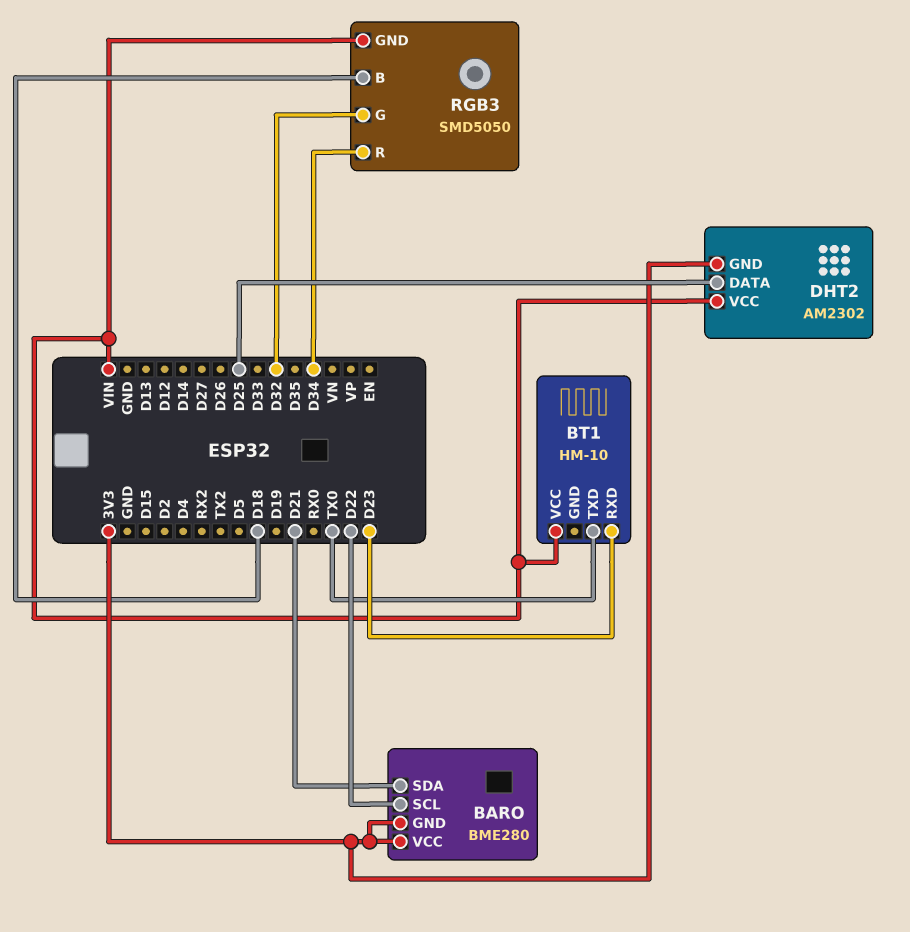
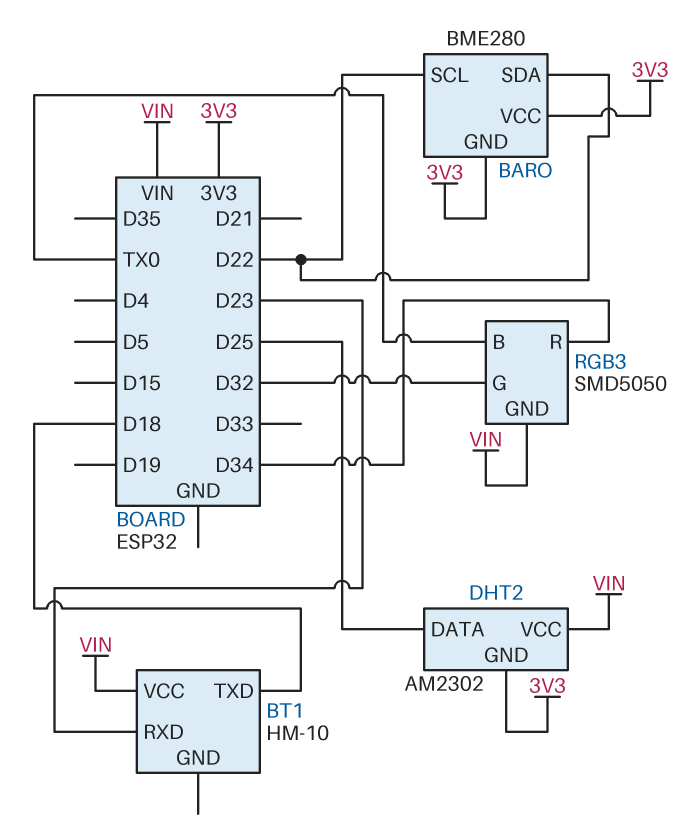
BARO pin SDA: D21 -> D22
BT1 pin TXD: TX0 -> D18
RGB3 pin B: D18 -> TX0

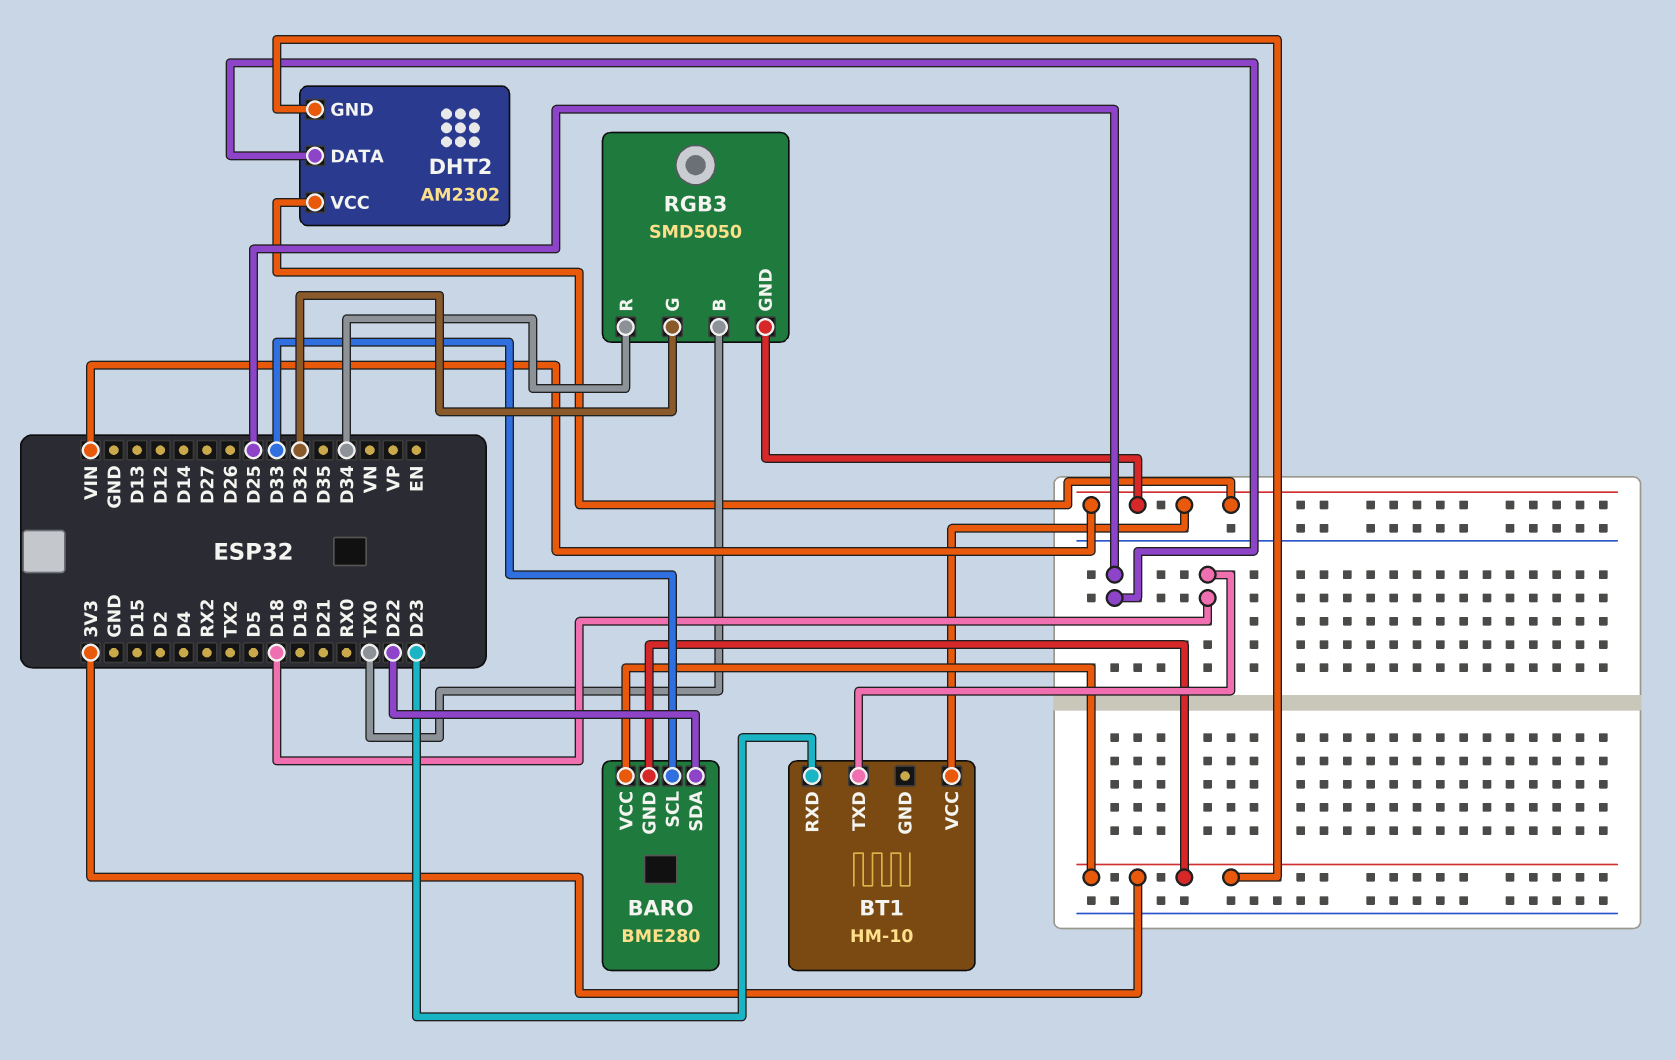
BARO pin SCL: D22 -> D33

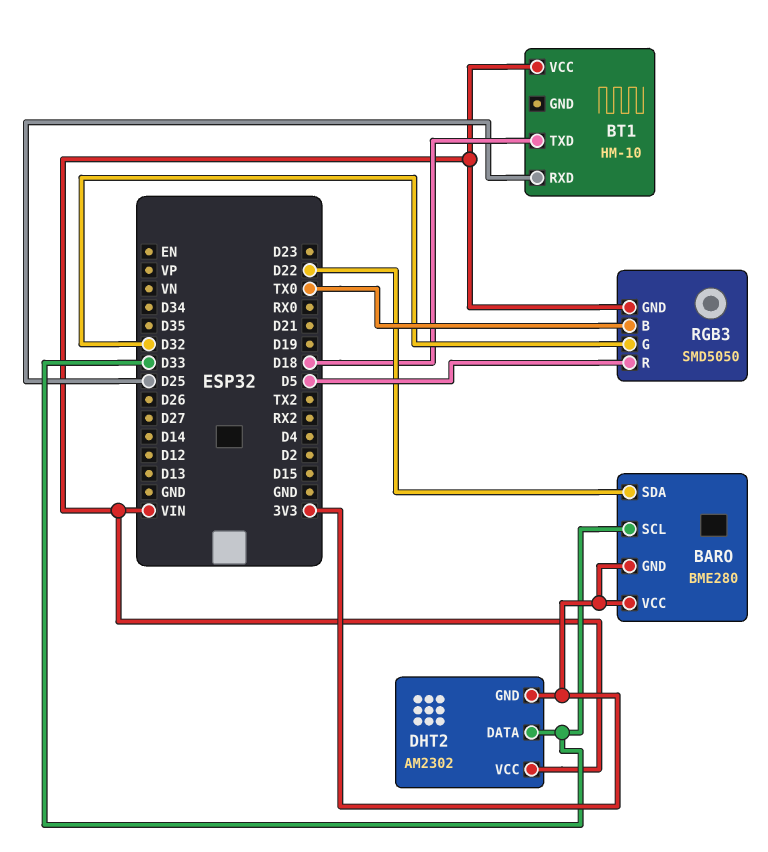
BT1 pin RXD: D23 -> D25
DHT2 pin DATA: D25 -> D33
RGB3 pin R: D34 -> D5

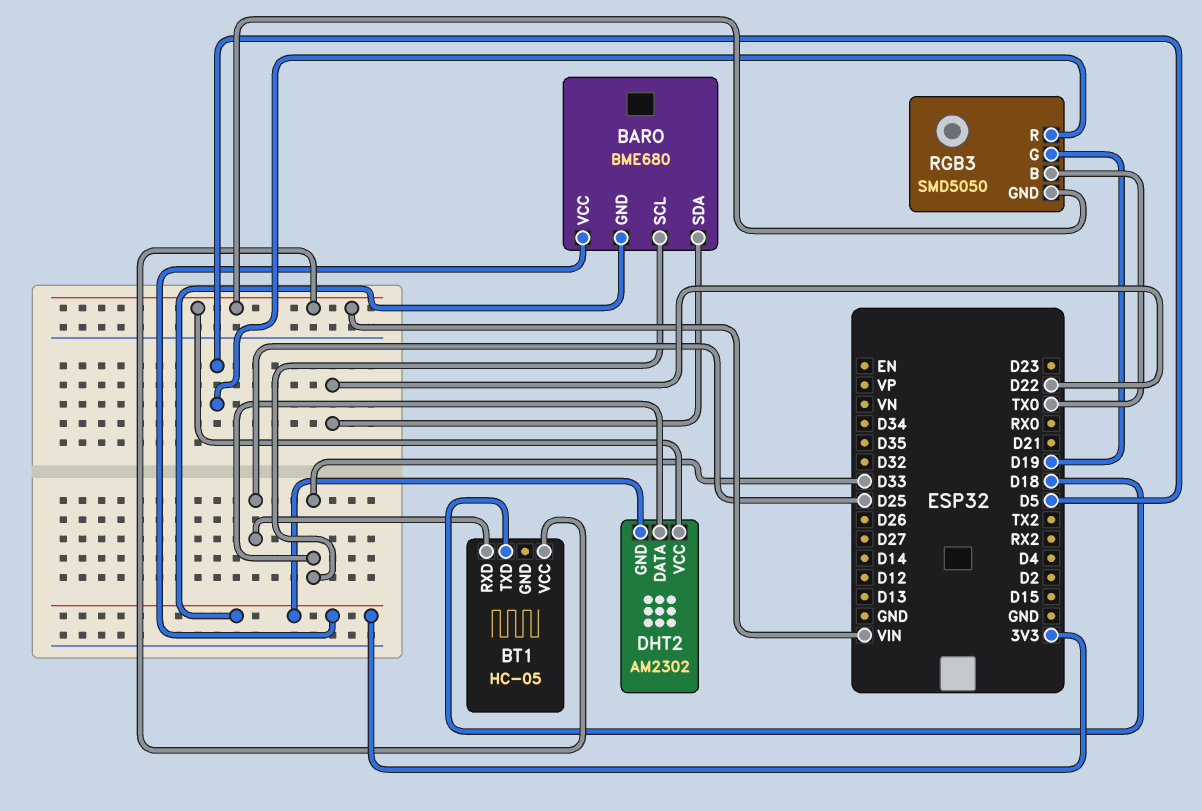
BARO: BME280 -> BME680
BT1: HM-10 -> HC-05
RGB3 pin G: D32 -> D19

